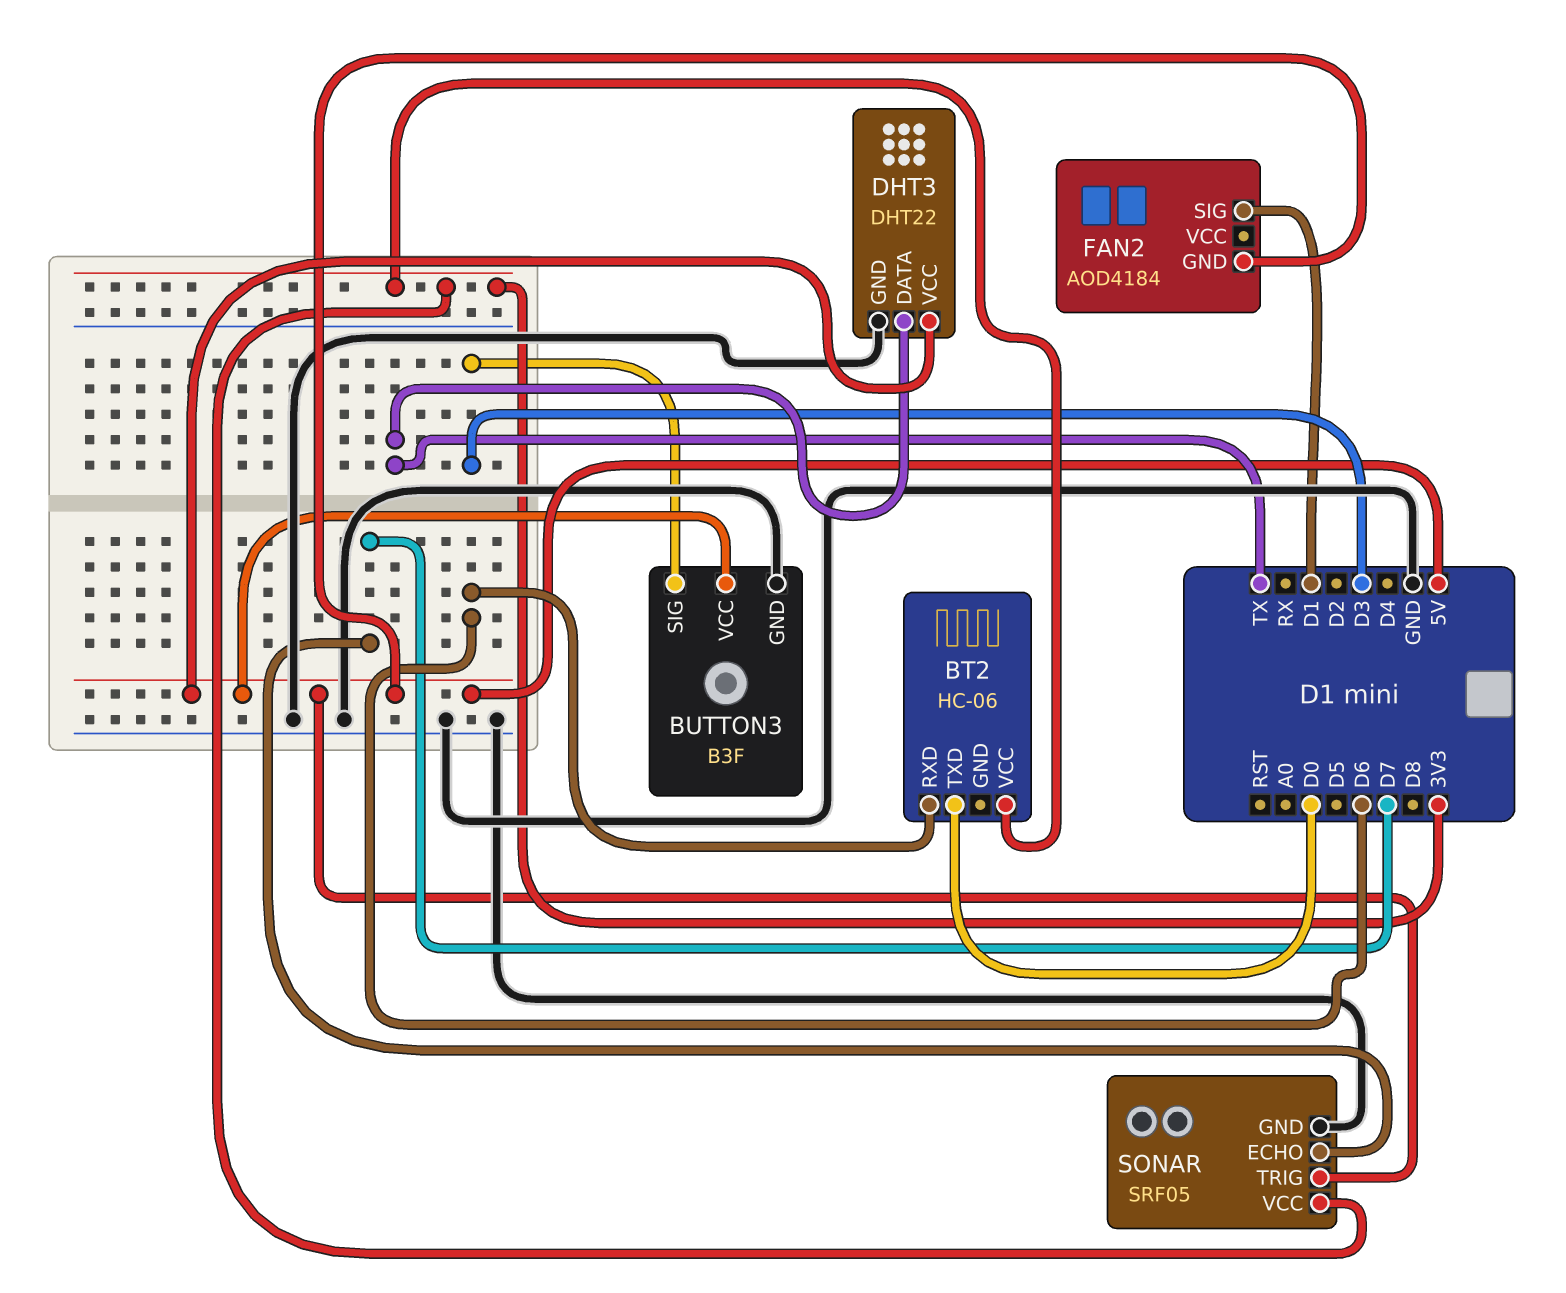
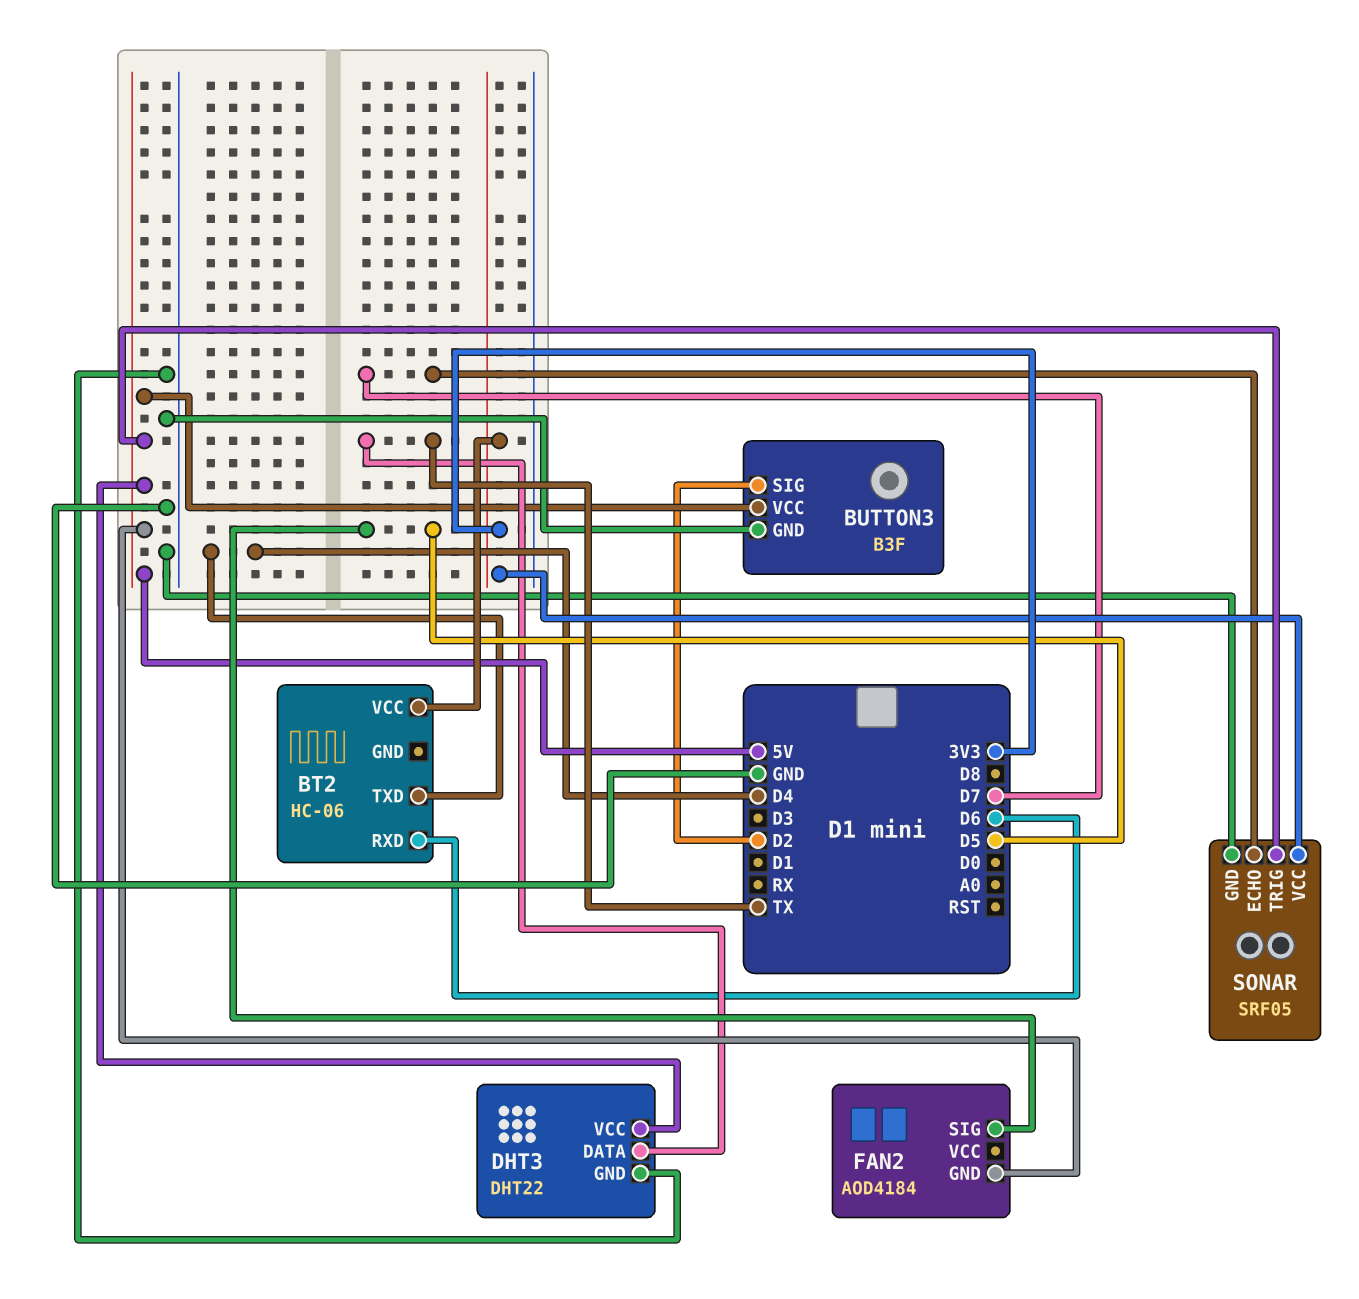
BT2 pin TXD: D0 -> D4
BUTTON3 pin SIG: D3 -> D2
FAN2 pin SIG: D1 -> D5

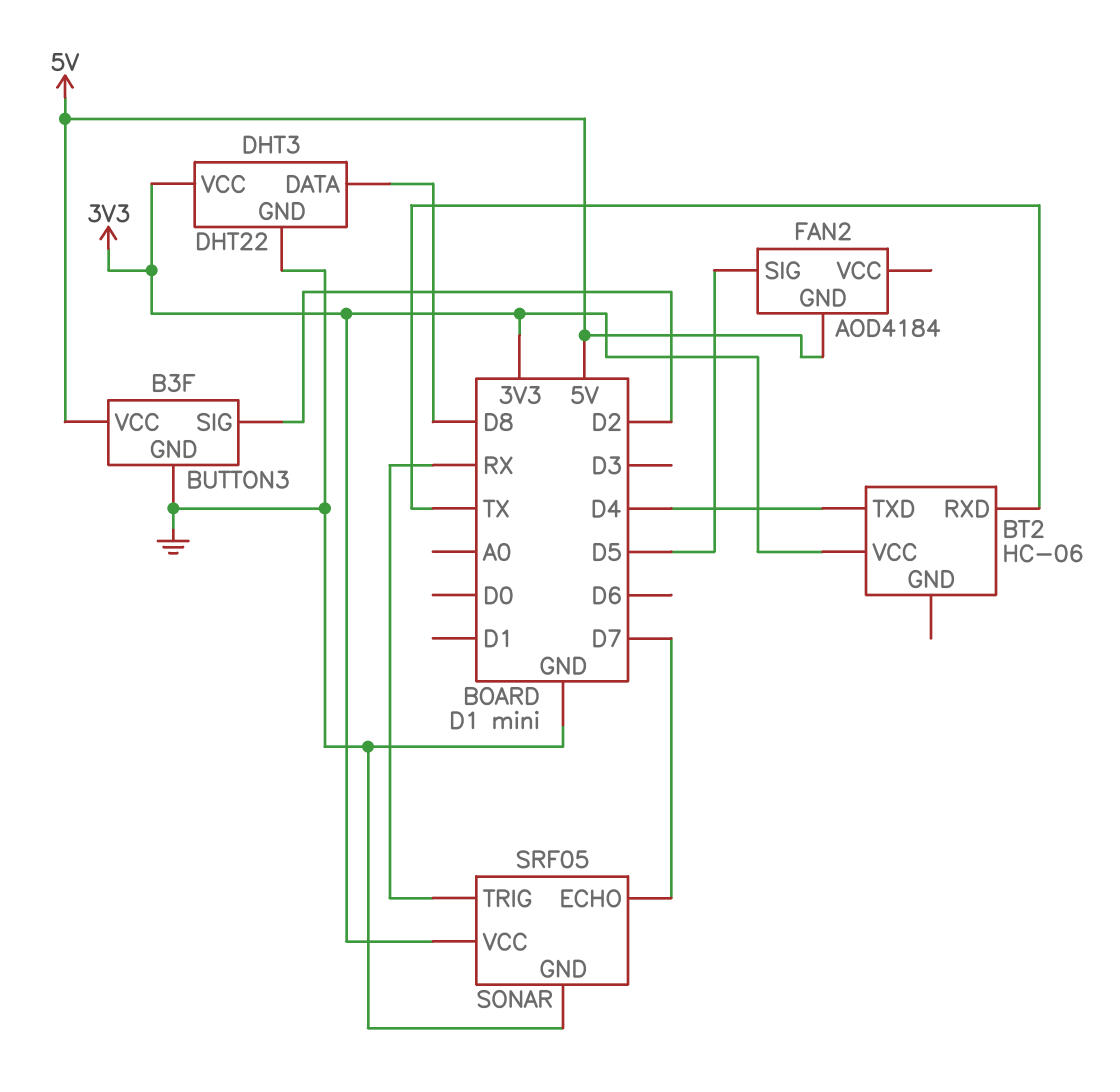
BT2 pin RXD: D6 -> TX
DHT3 pin DATA: TX -> D8
DHT3 pin VCC: 5V -> 3V3
SONAR pin TRIG: 5V -> RX

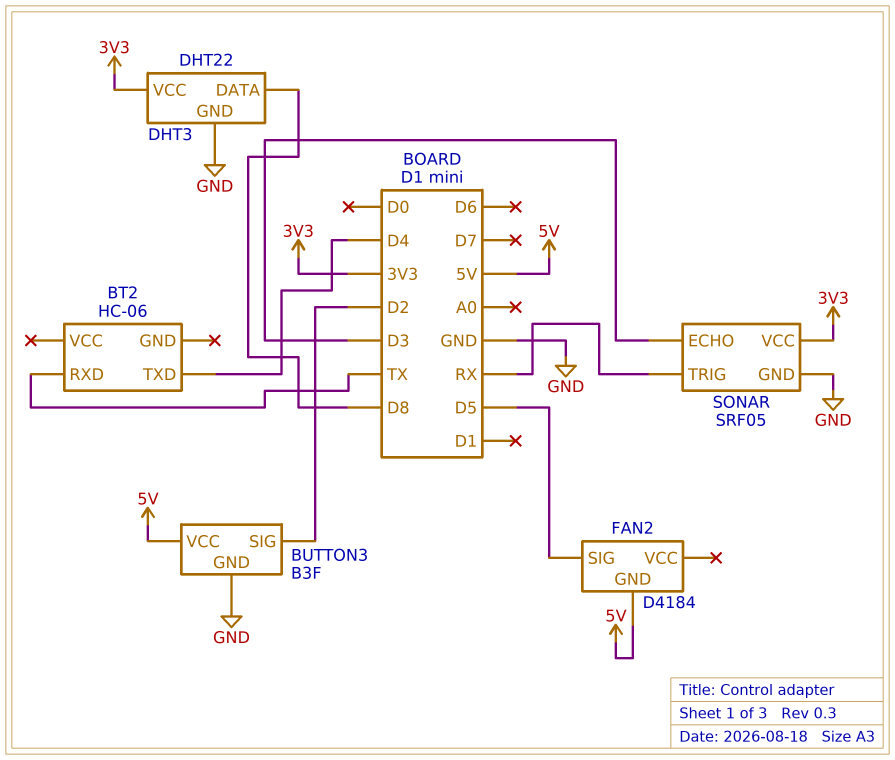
BT2 pin VCC: 3V3 -> none
FAN2: AOD4184 -> D4184
SONAR pin ECHO: D7 -> D3

